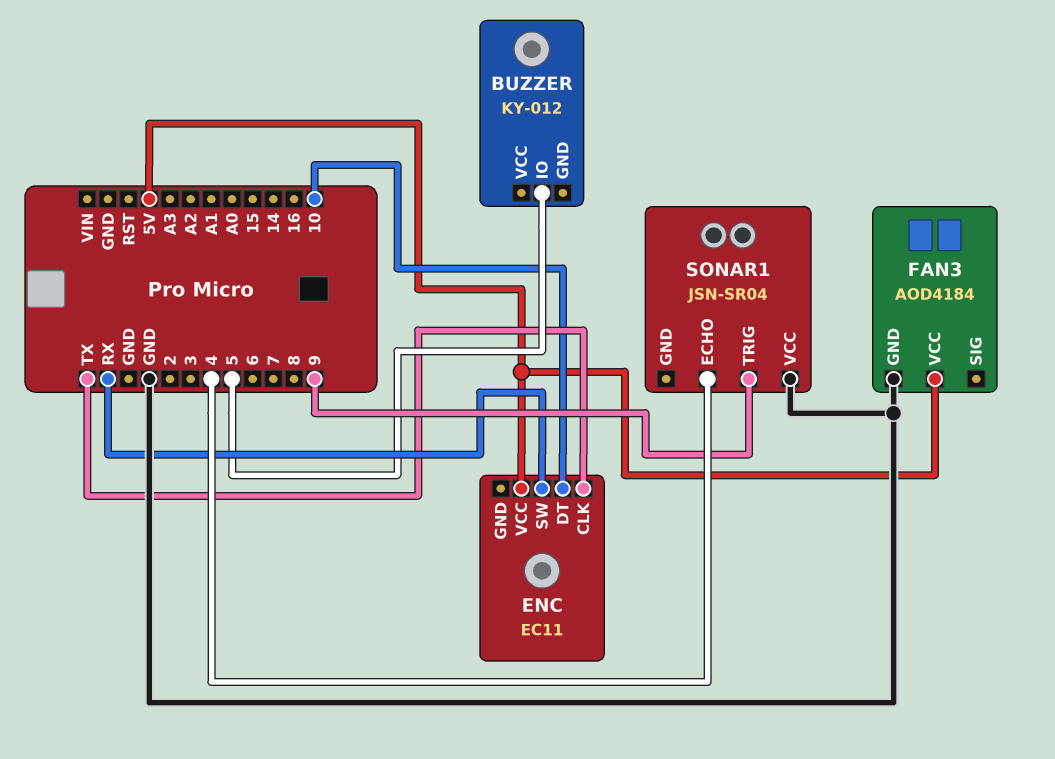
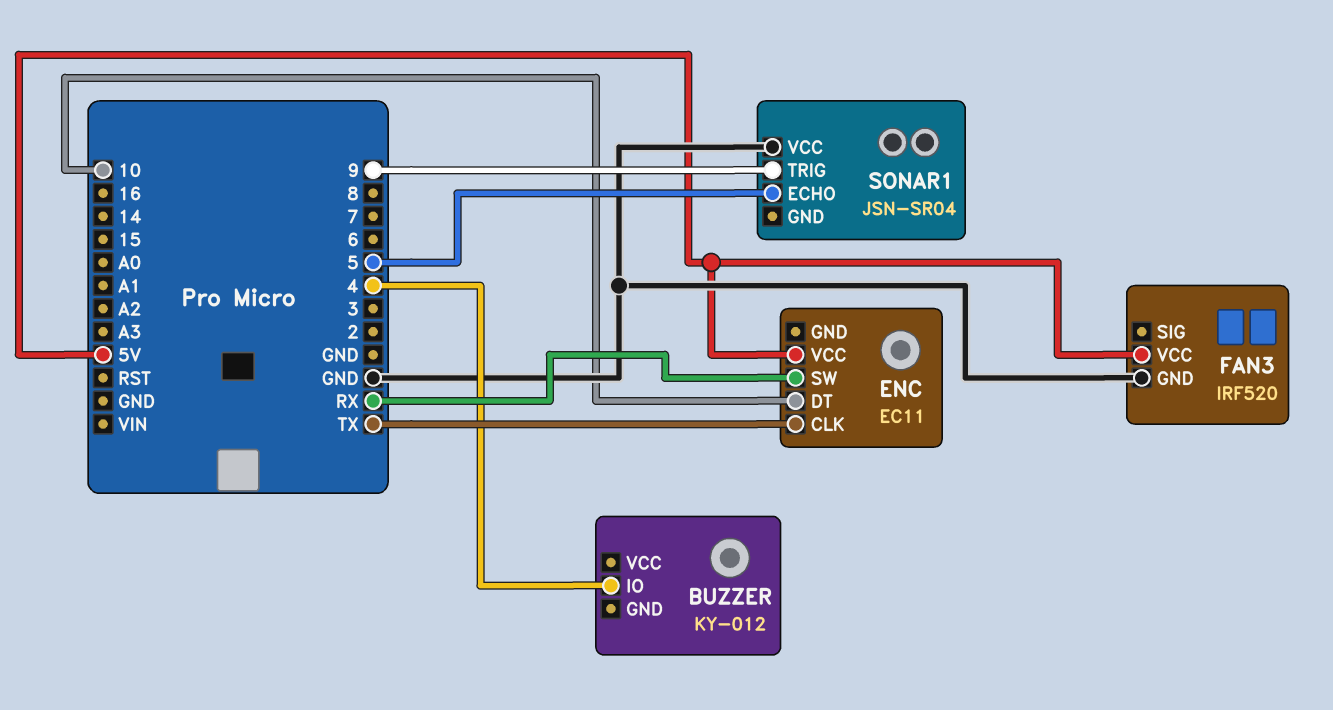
BUZZER pin IO: 5 -> 4
FAN3: AOD4184 -> IRF520
SONAR1 pin ECHO: 4 -> 5

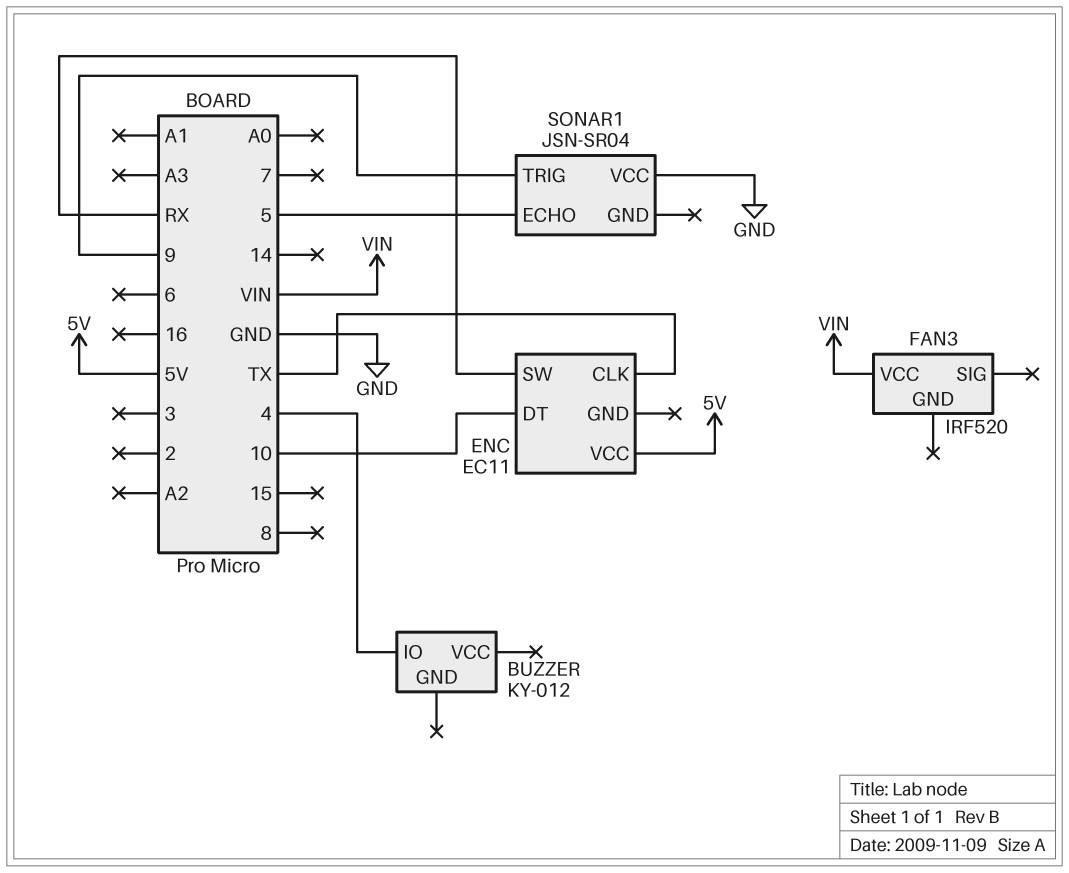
FAN3 pin GND: GND -> none
FAN3 pin VCC: 5V -> VIN

